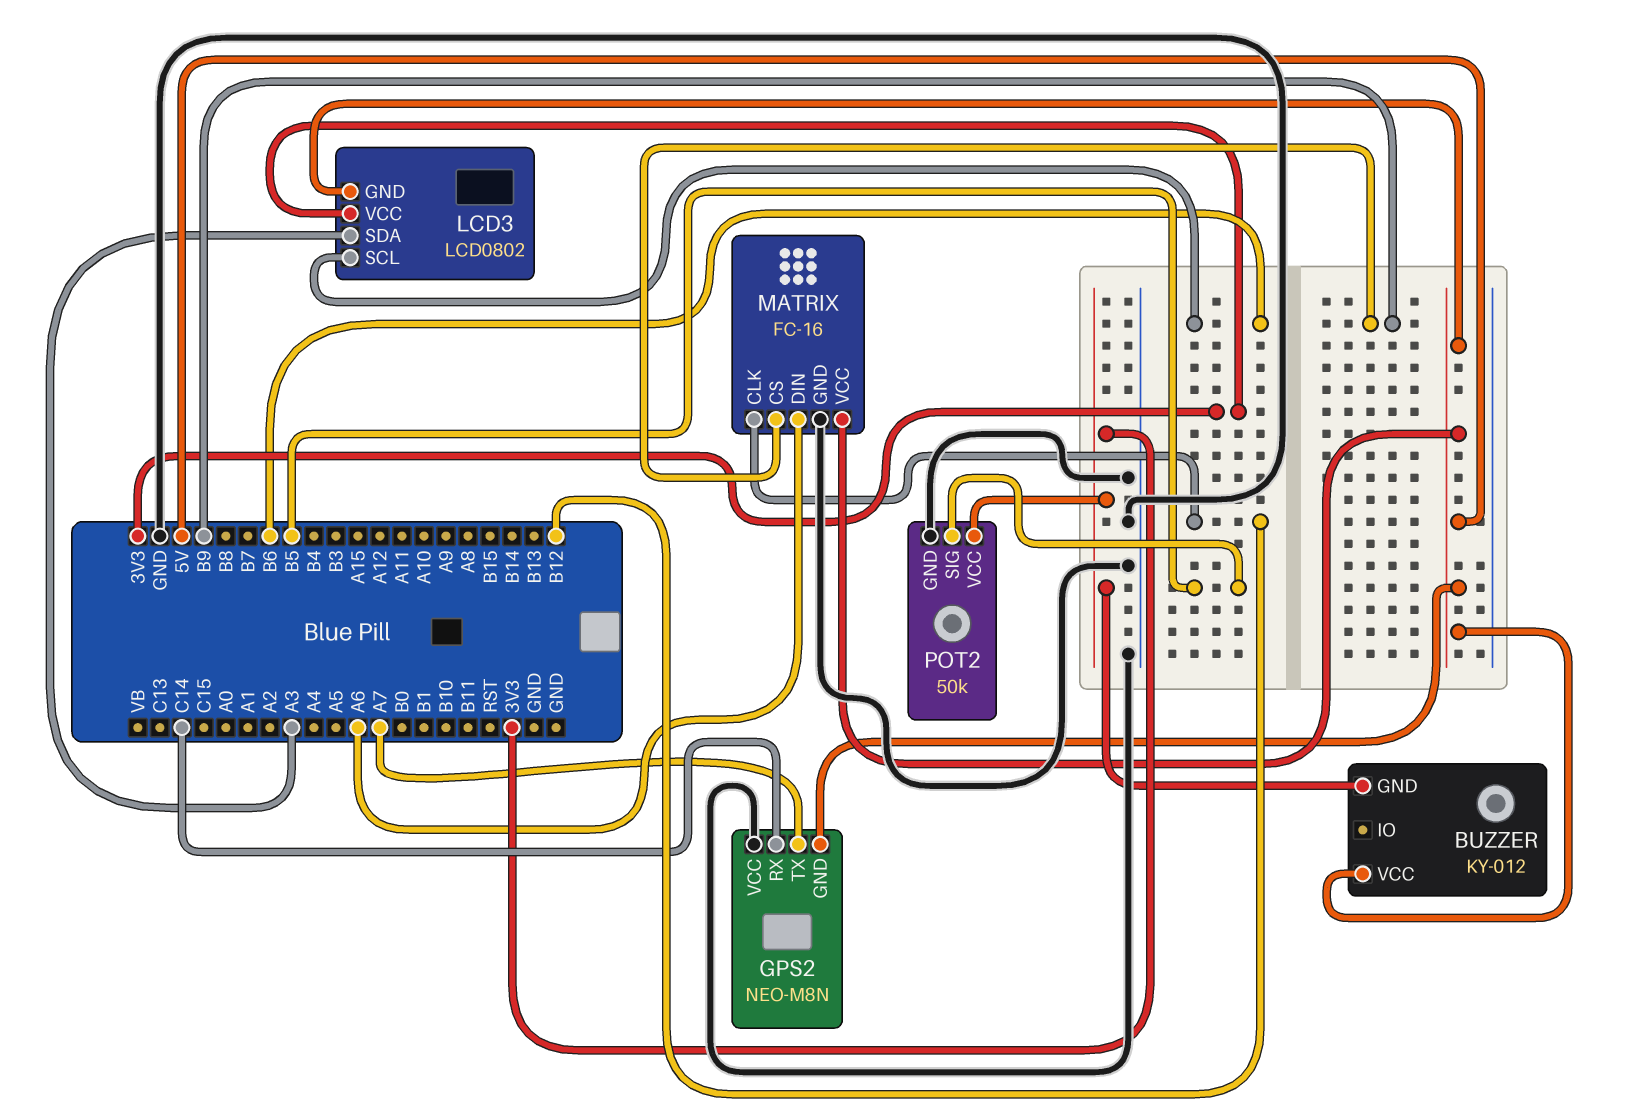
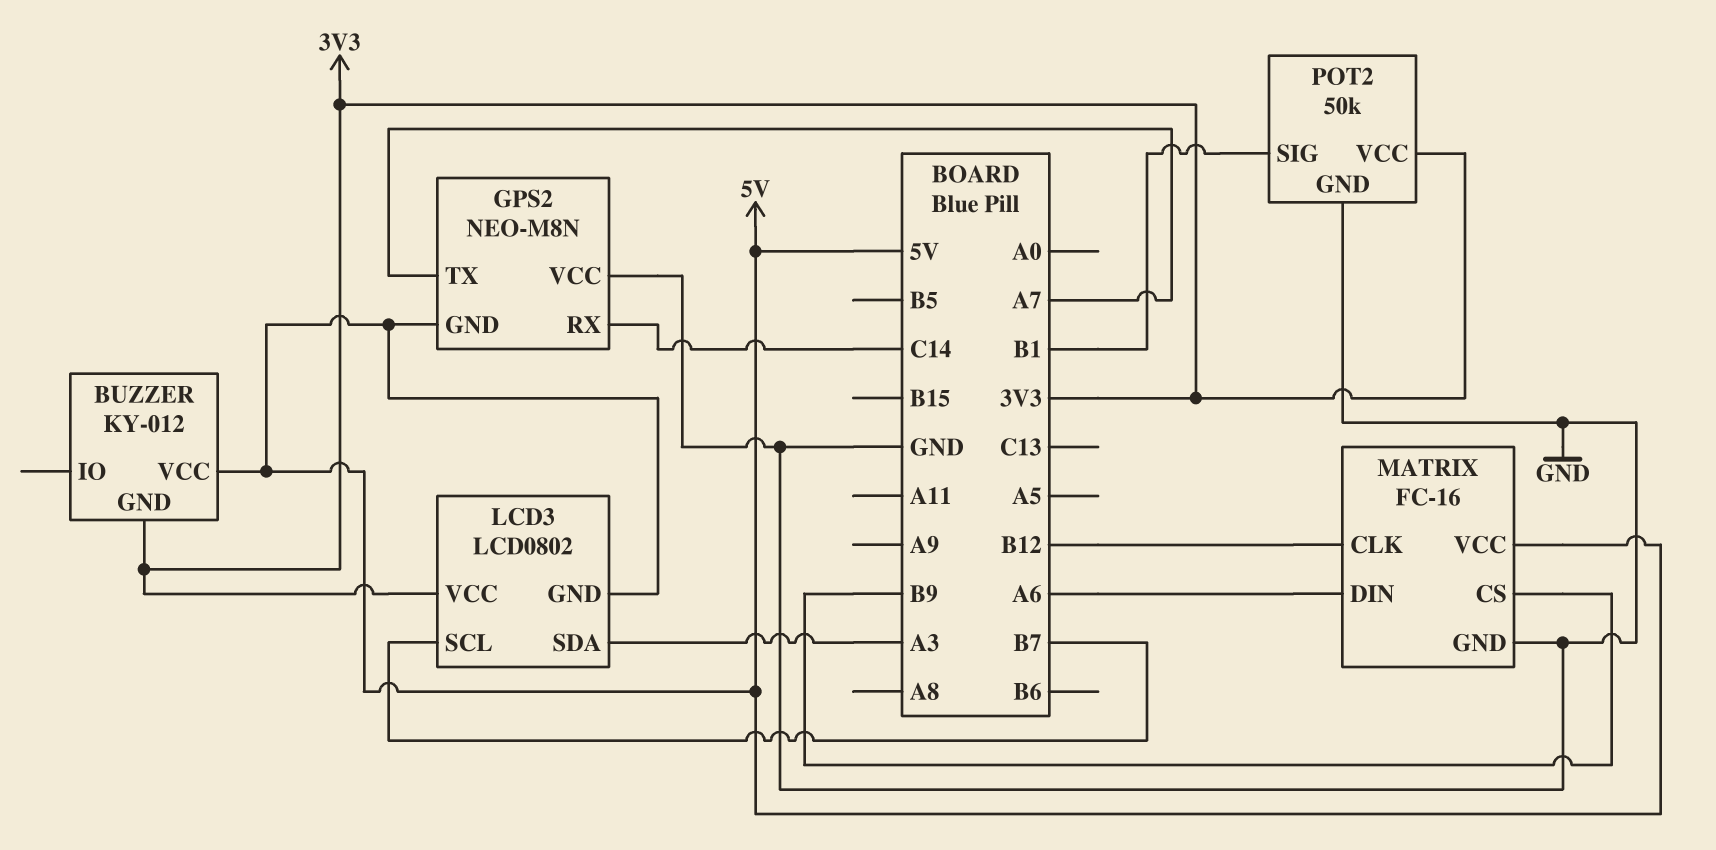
LCD3 pin SCL: B6 -> B7
POT2 pin SIG: B5 -> B1

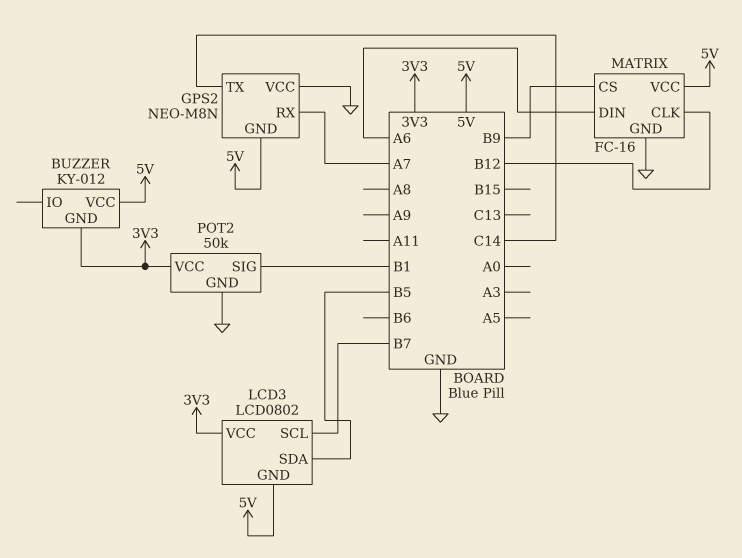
GPS2 pin RX: C14 -> A7
GPS2 pin TX: A7 -> C14
LCD3 pin SDA: A3 -> B5

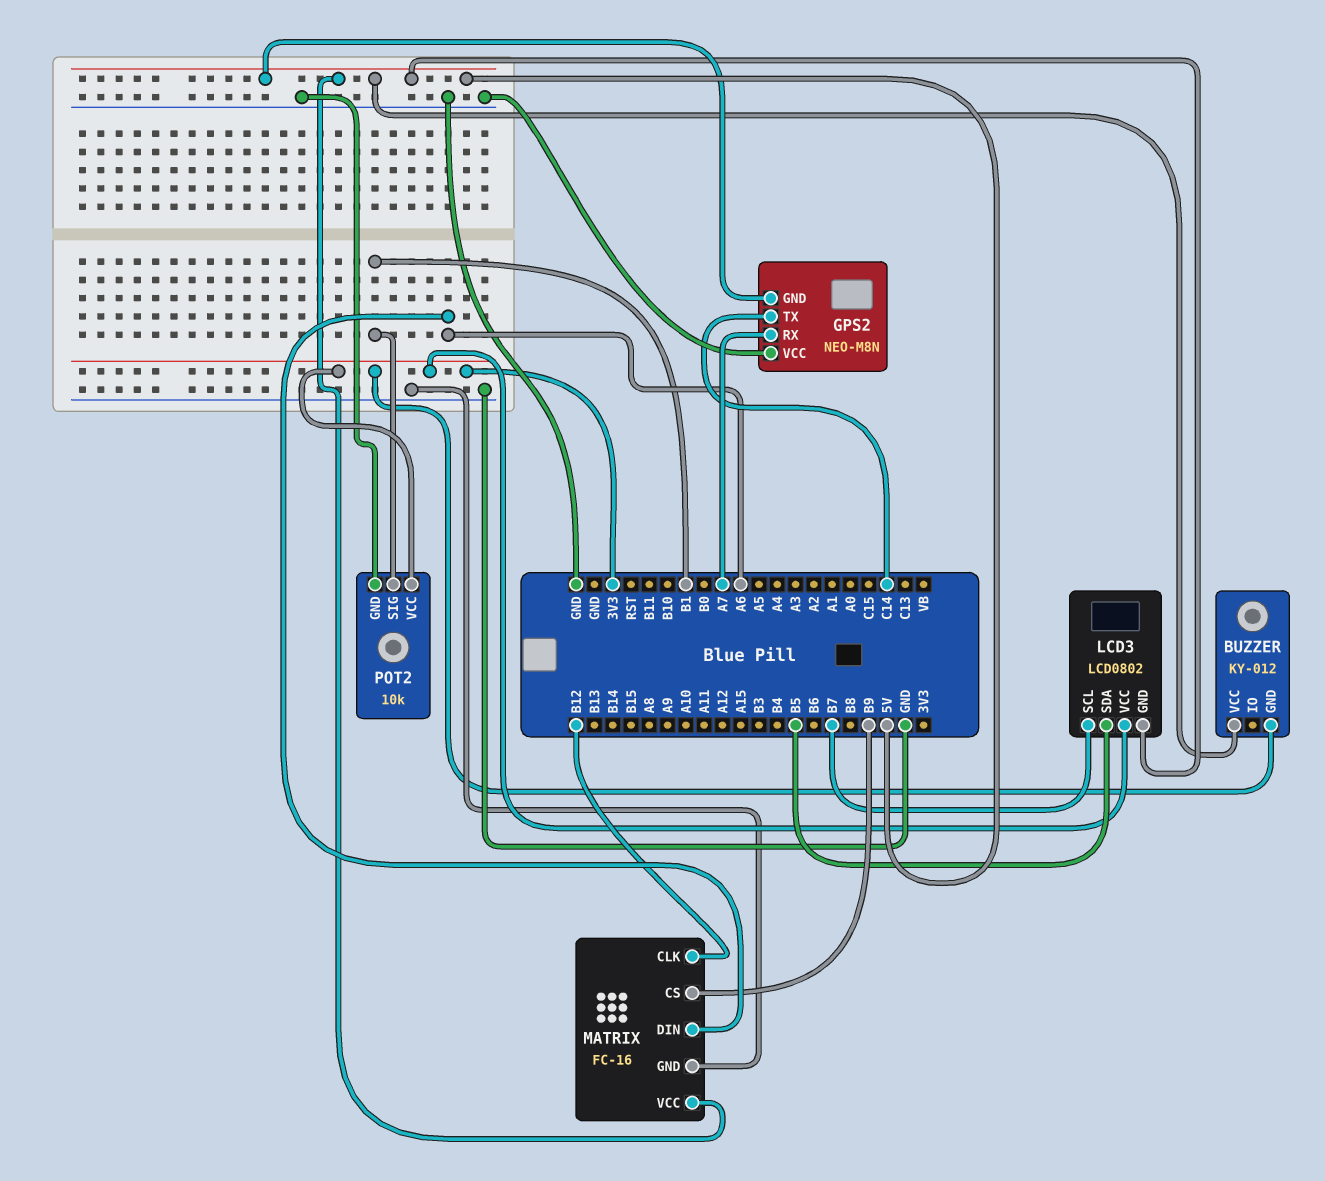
POT2: 50k -> 10k

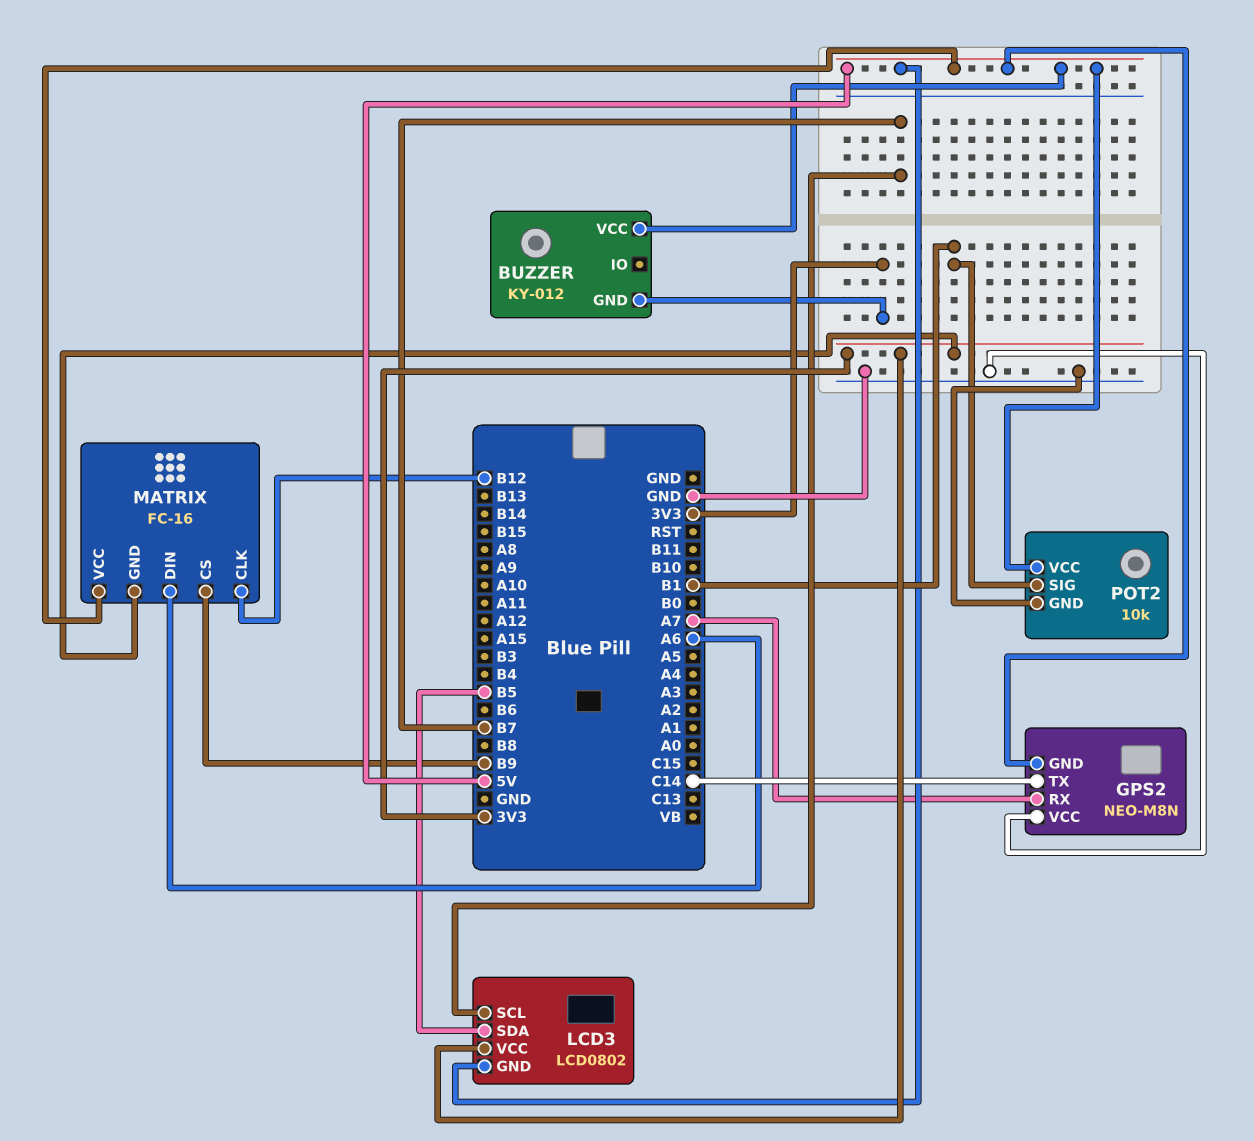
MATRIX pin GND: GND -> 3V3
POT2 pin VCC: 3V3 -> 5V

